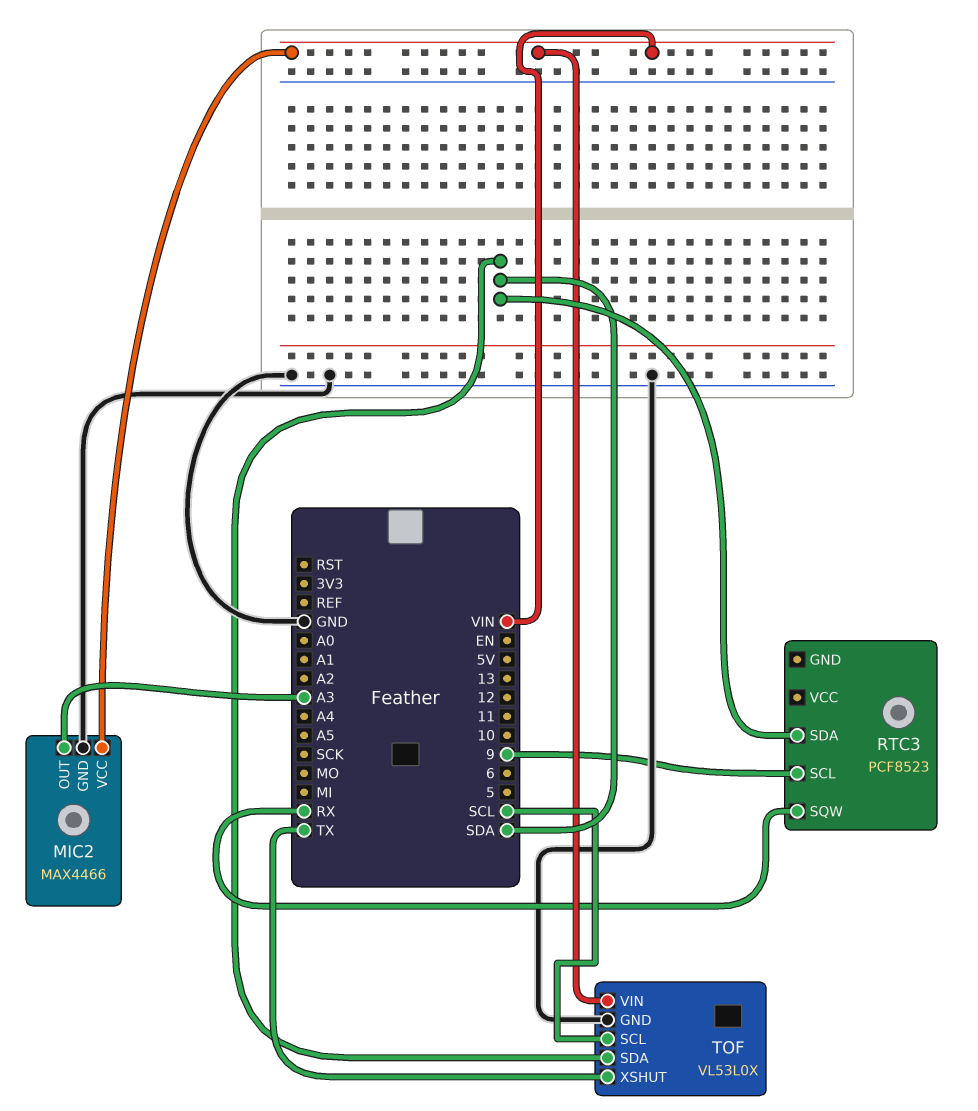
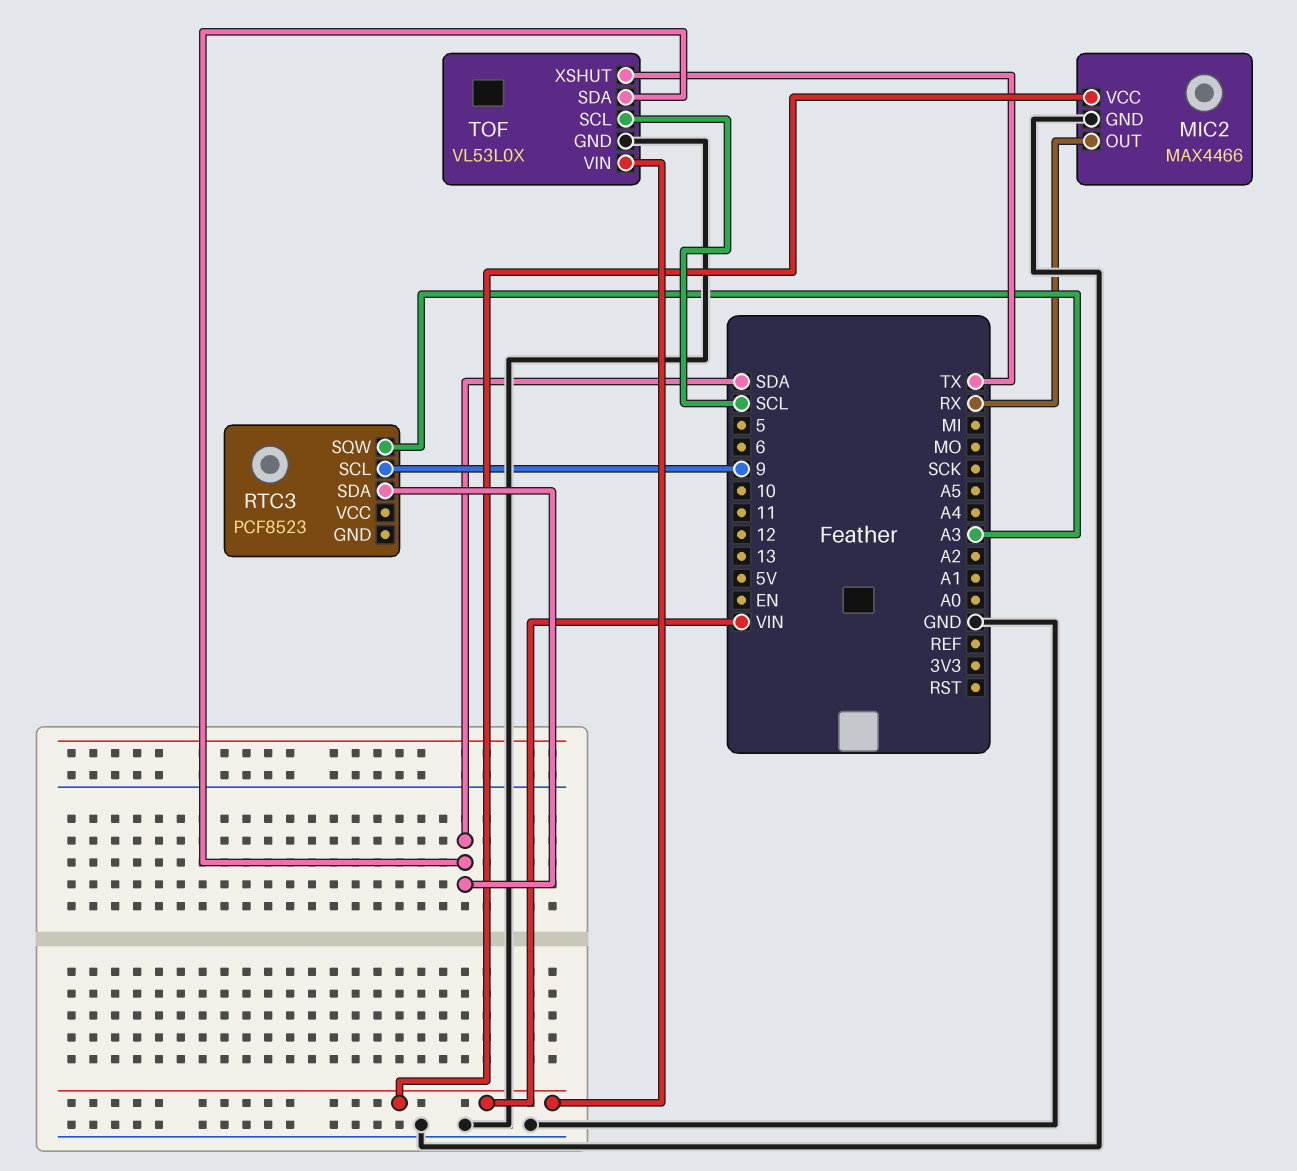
MIC2 pin OUT: A3 -> RX
RTC3 pin SQW: RX -> A3

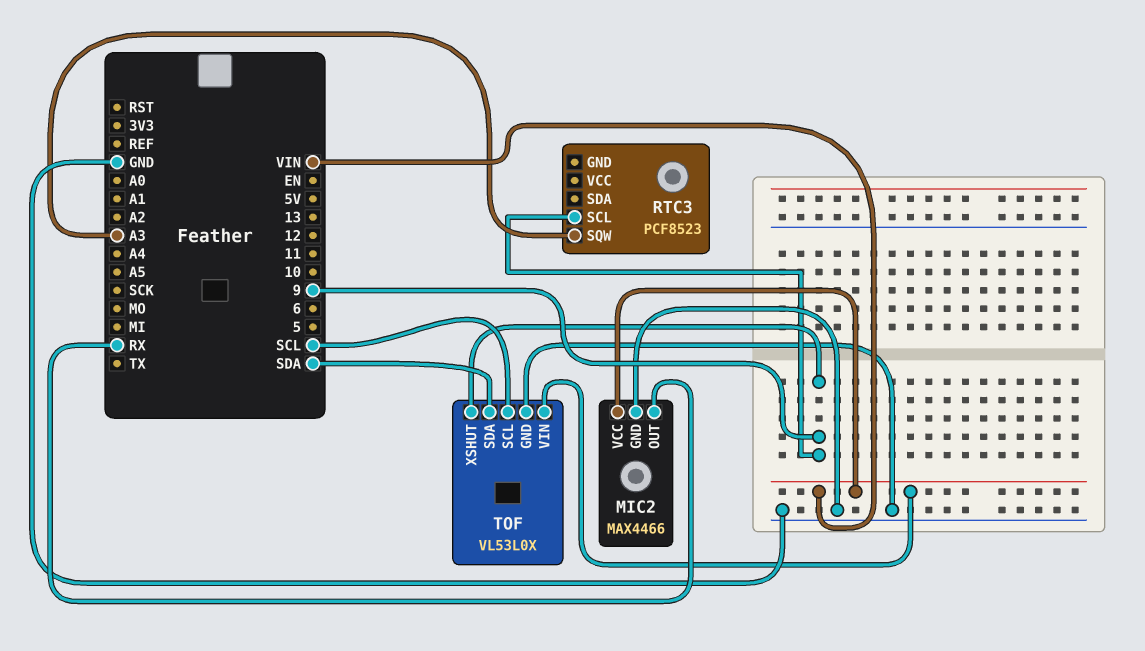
RTC3 pin SDA: SDA -> none
TOF pin XSHUT: TX -> 9

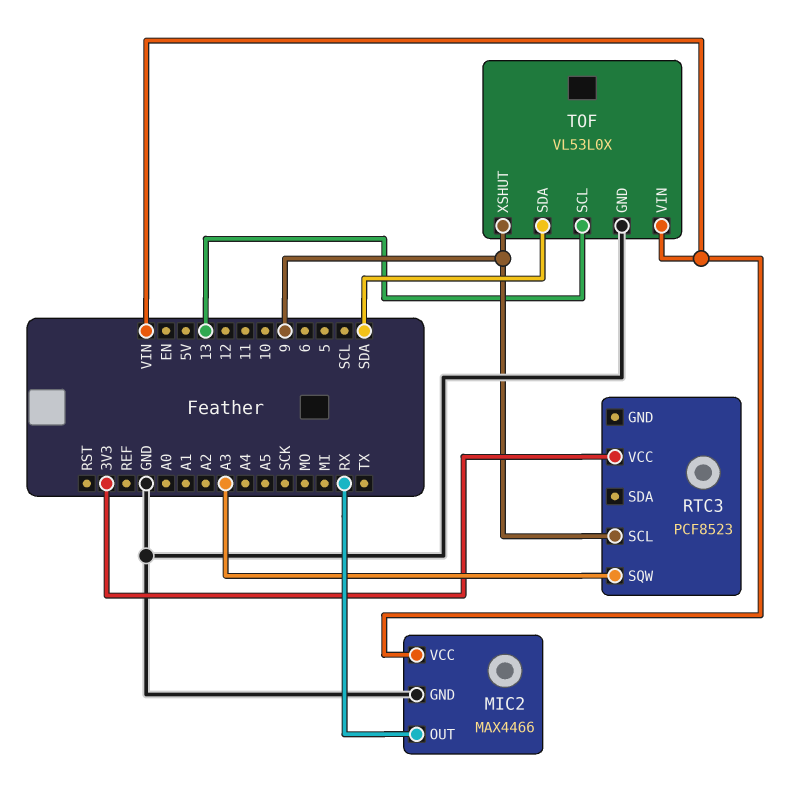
RTC3 pin VCC: none -> 3V3
TOF pin SCL: SCL -> 13

